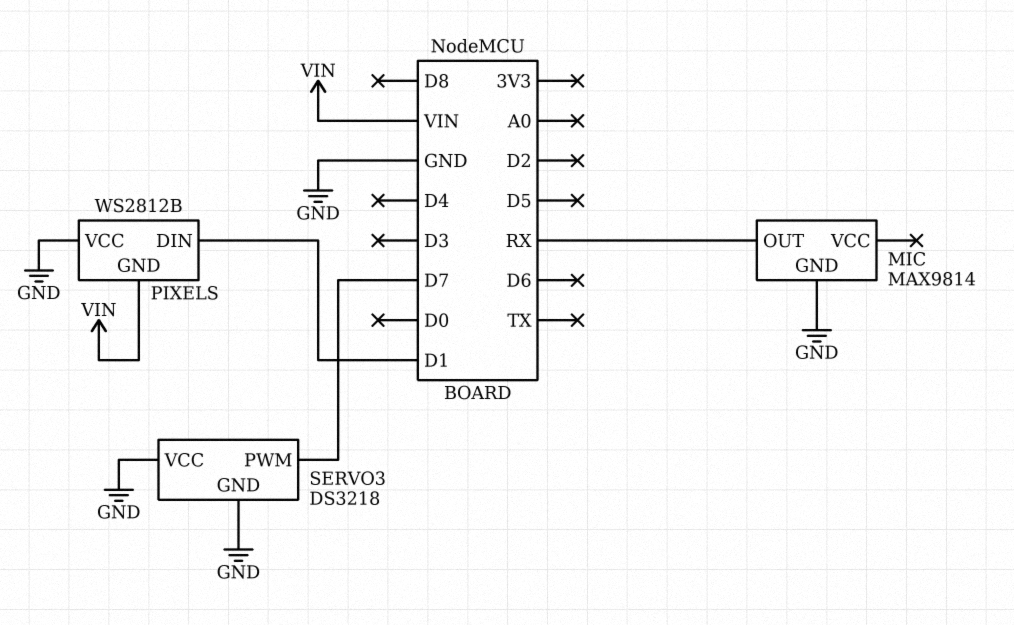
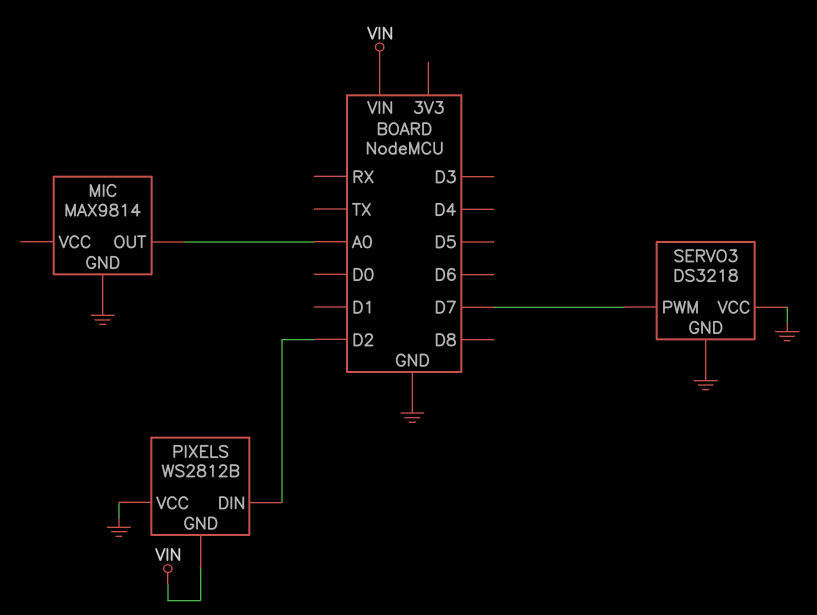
MIC pin OUT: RX -> A0
PIXELS pin DIN: D1 -> D2

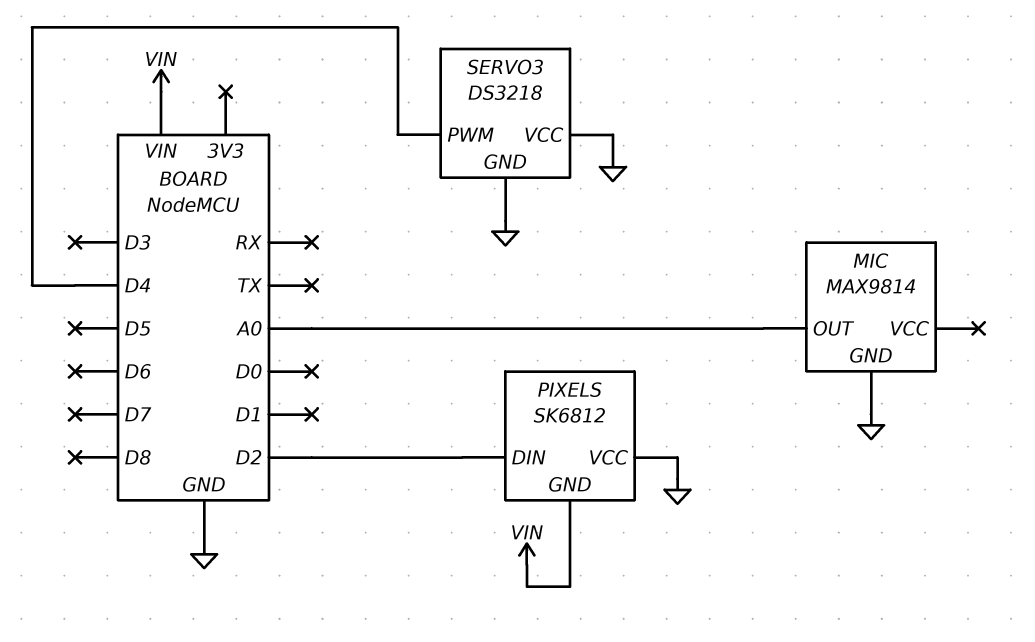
PIXELS: WS2812B -> SK6812
SERVO3 pin PWM: D7 -> D4

